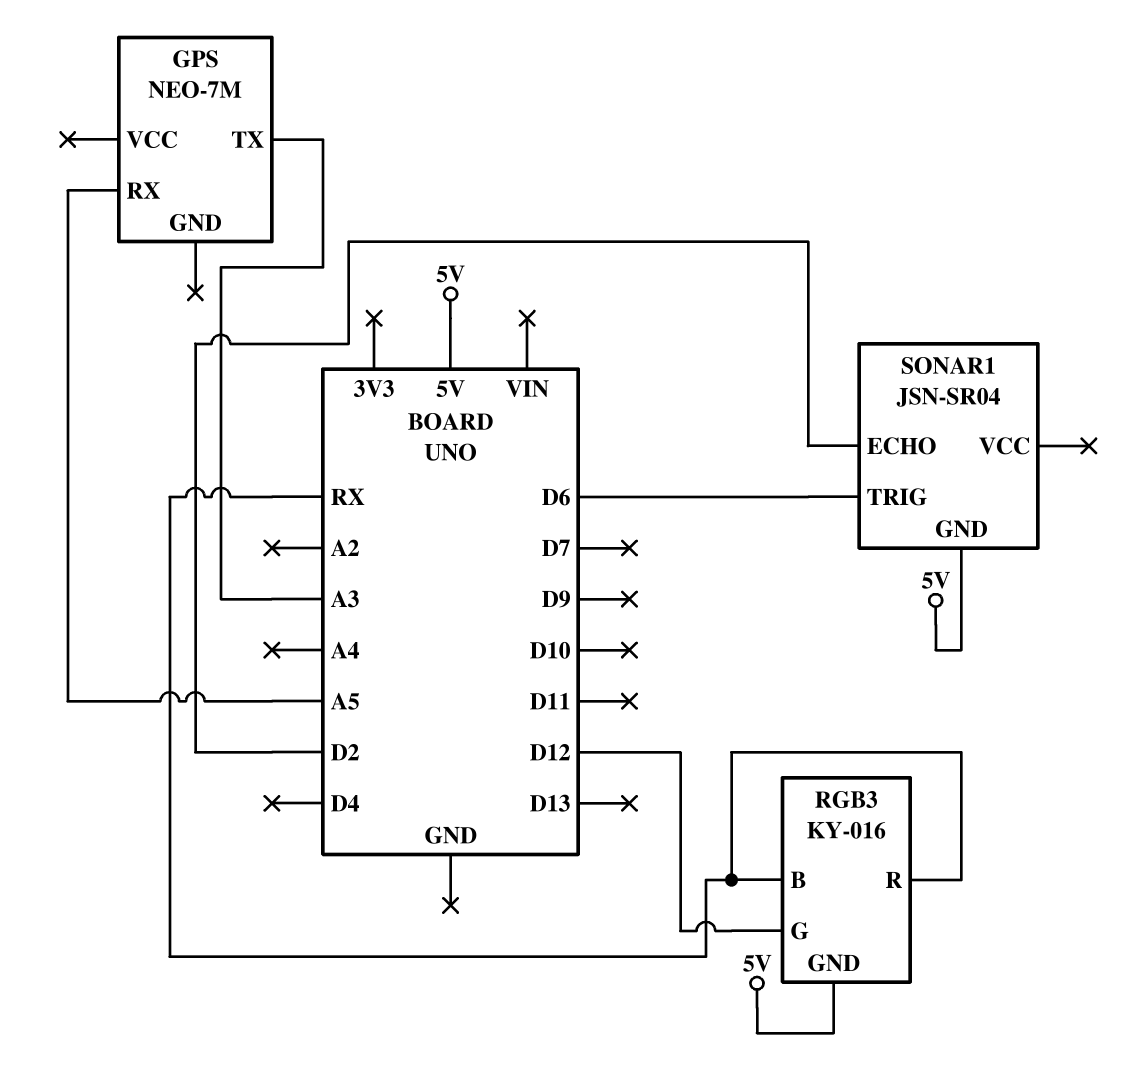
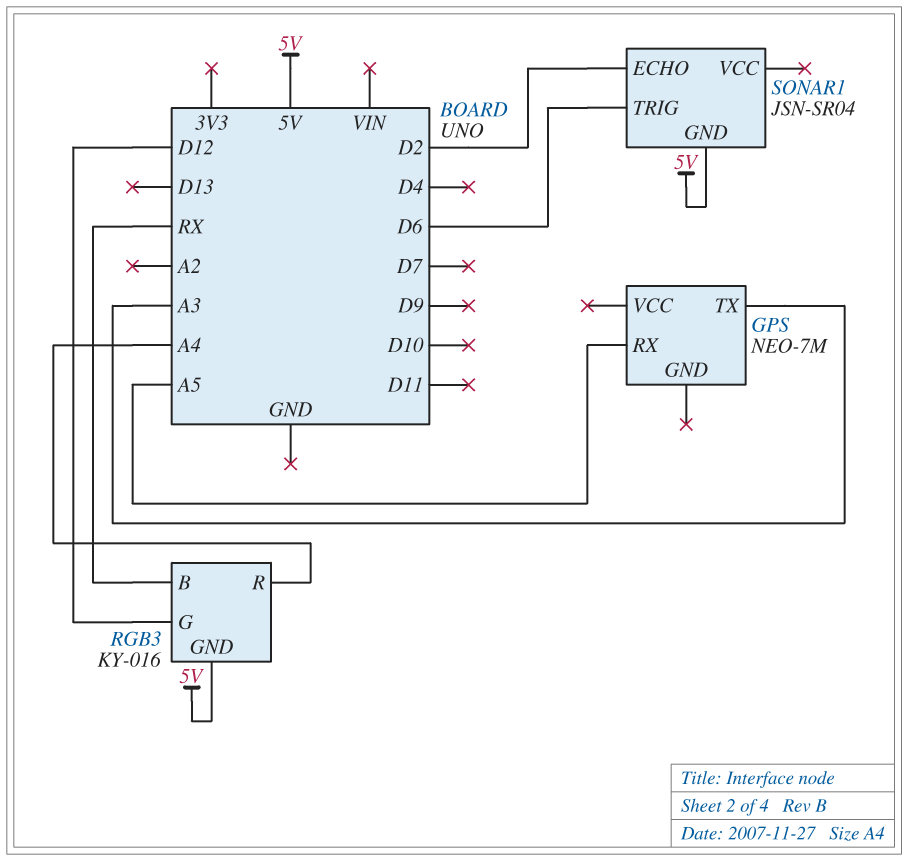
RGB3 pin R: RX -> A4

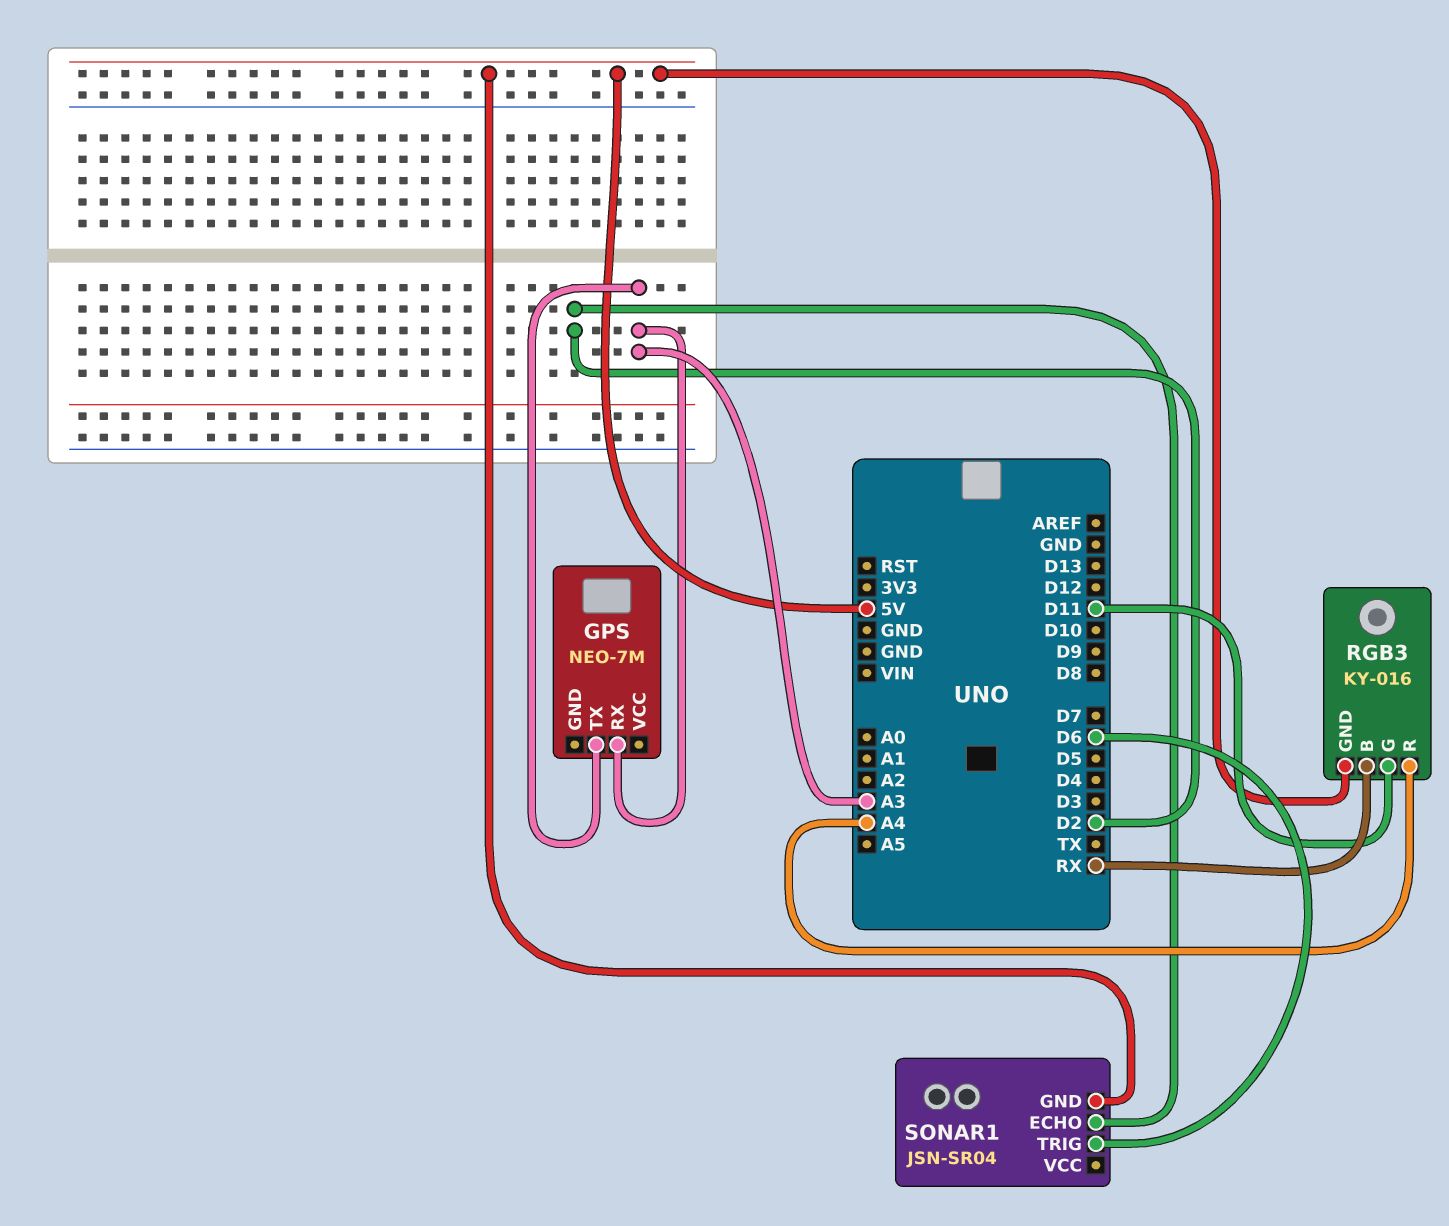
GPS pin RX: A5 -> A3
RGB3 pin G: D12 -> D11

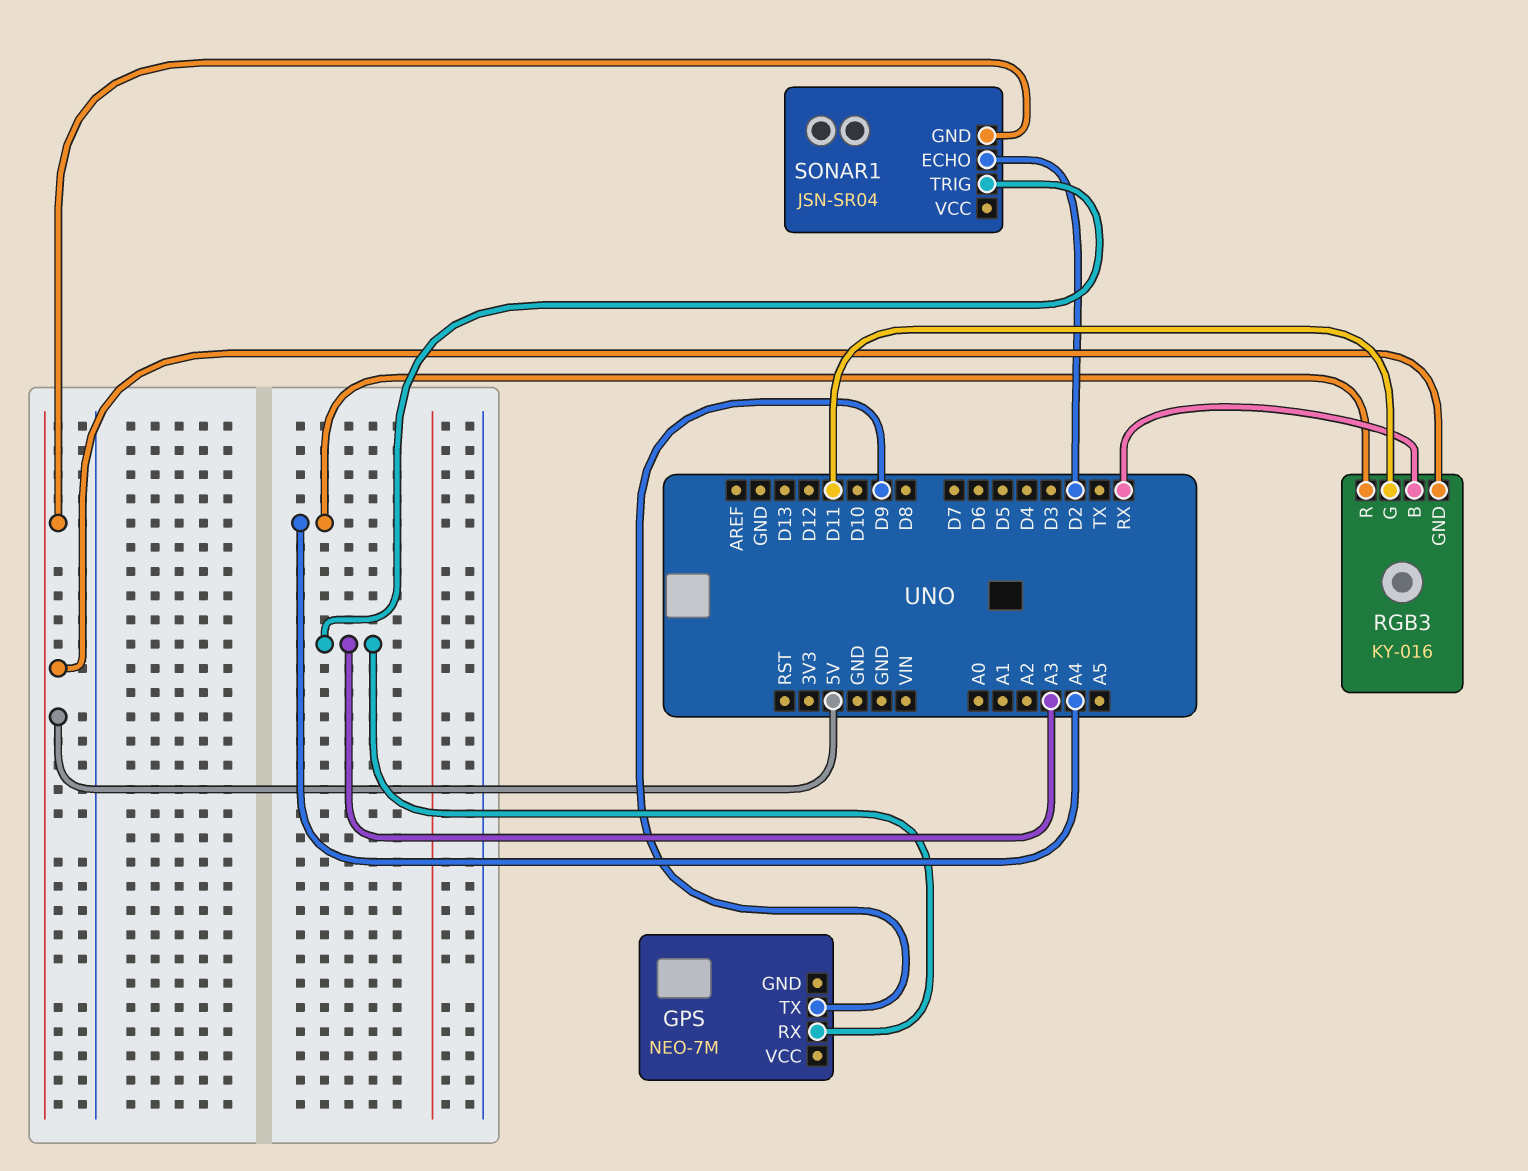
GPS pin TX: A3 -> D9
SONAR1 pin TRIG: D6 -> A3

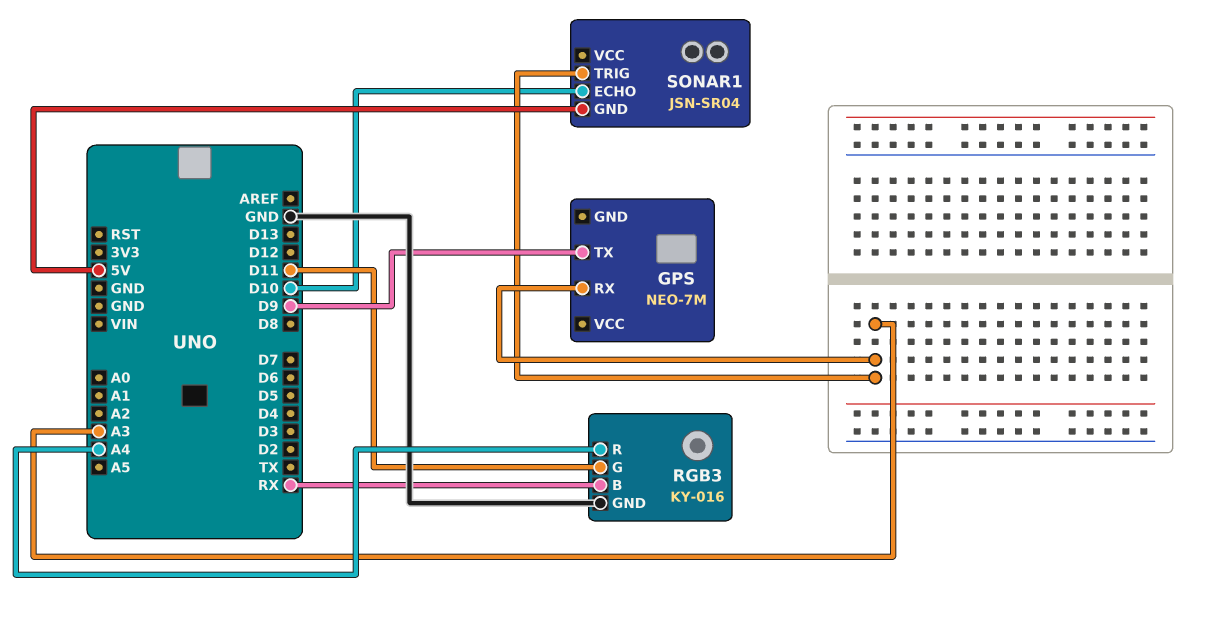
RGB3 pin GND: 5V -> GND
SONAR1 pin ECHO: D2 -> D10

